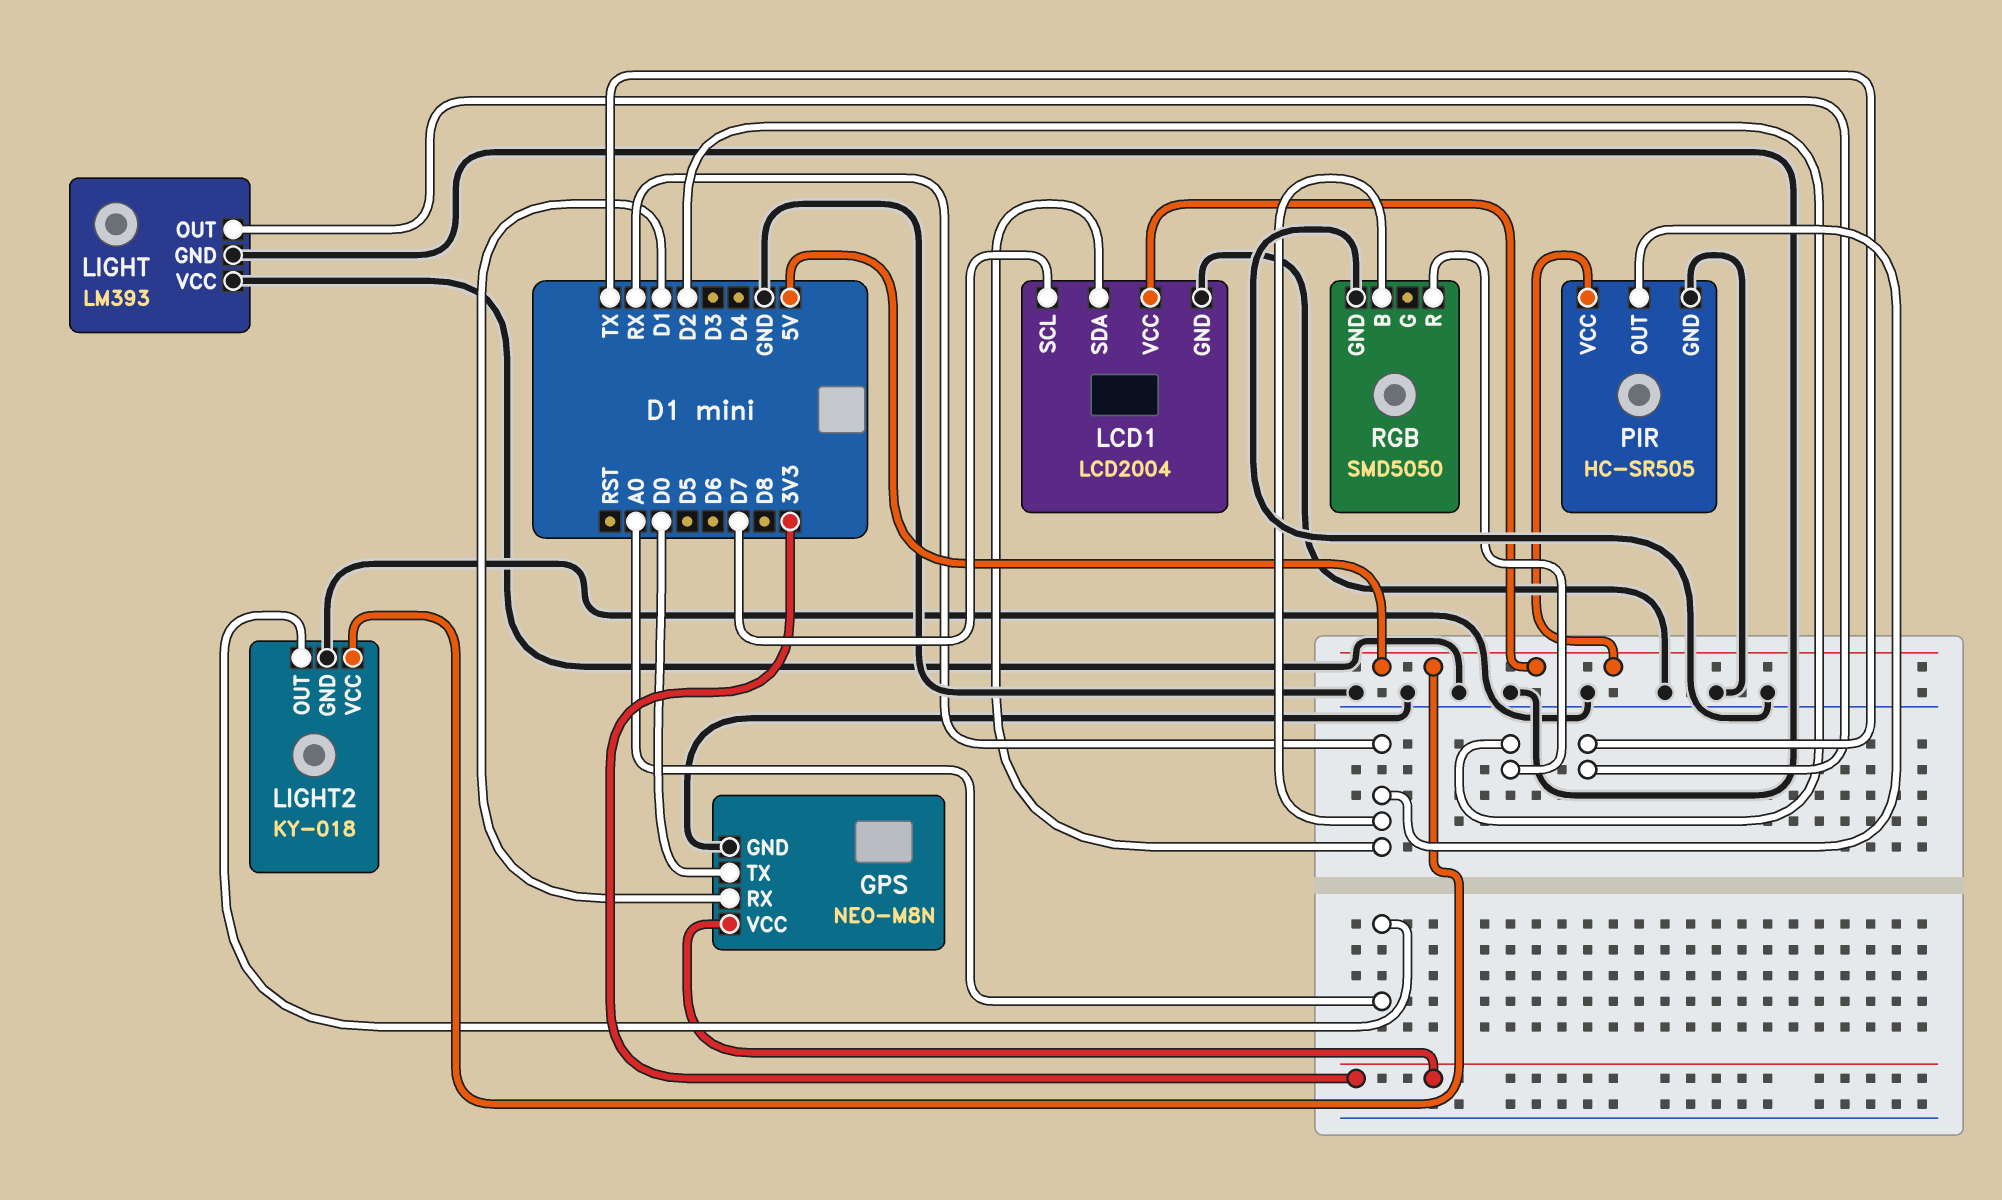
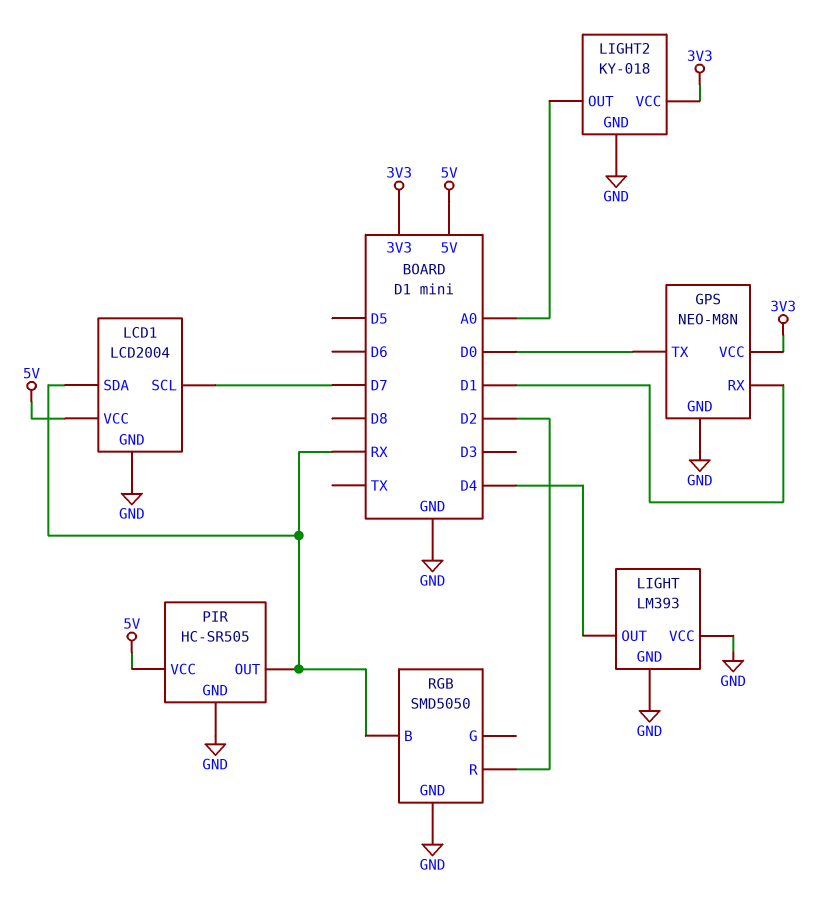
LIGHT pin OUT: TX -> D4
LIGHT2 pin VCC: 5V -> 3V3

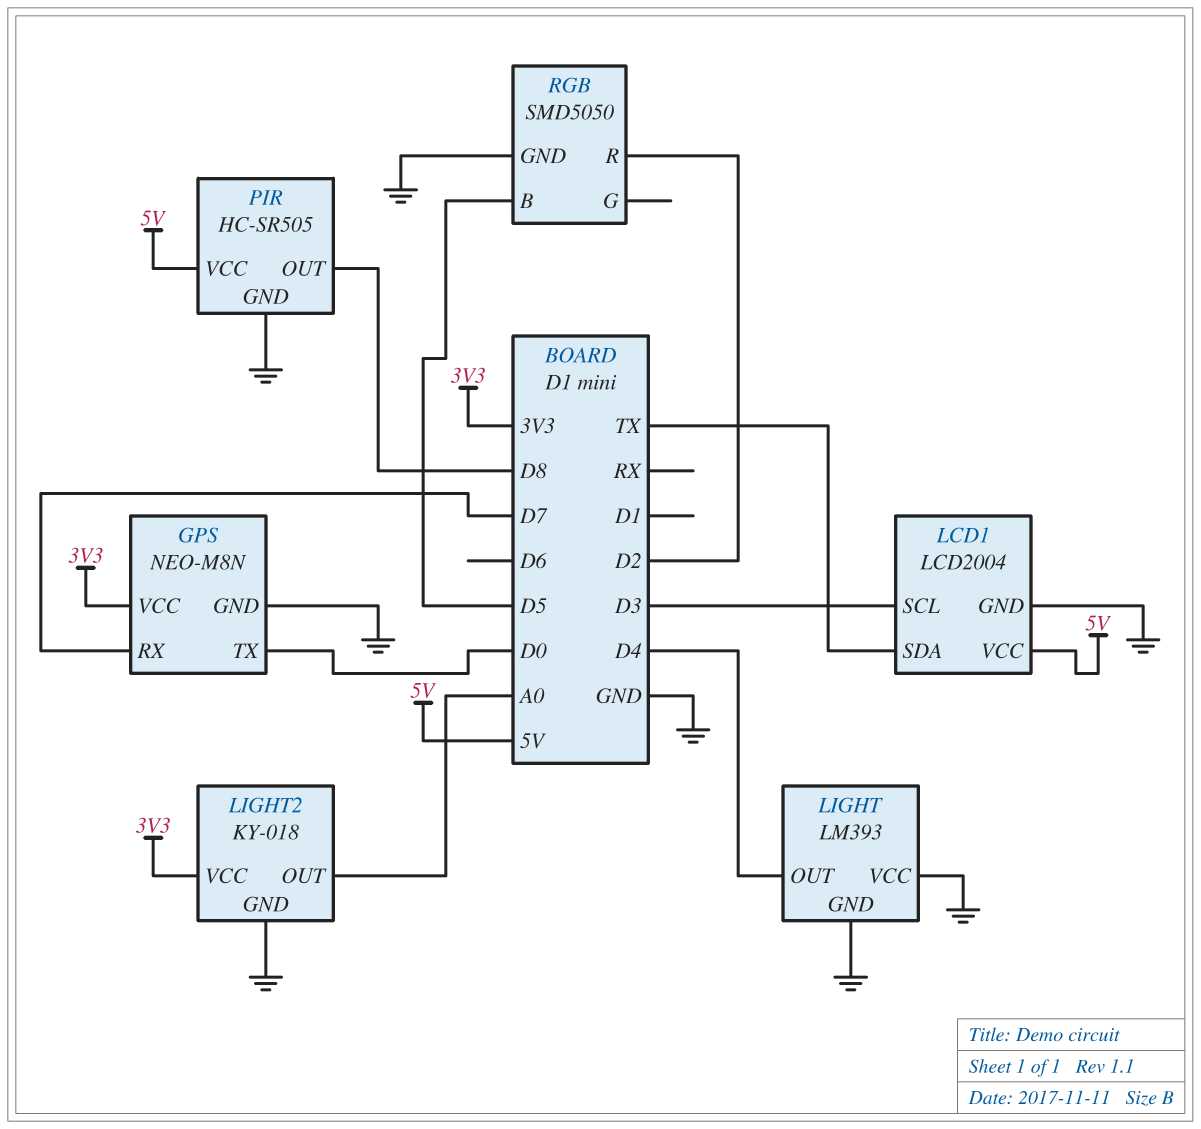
GPS pin RX: D1 -> D7
LCD1 pin SCL: D7 -> D3
LCD1 pin SDA: RX -> TX
PIR pin OUT: RX -> D8
RGB pin B: RX -> D5

